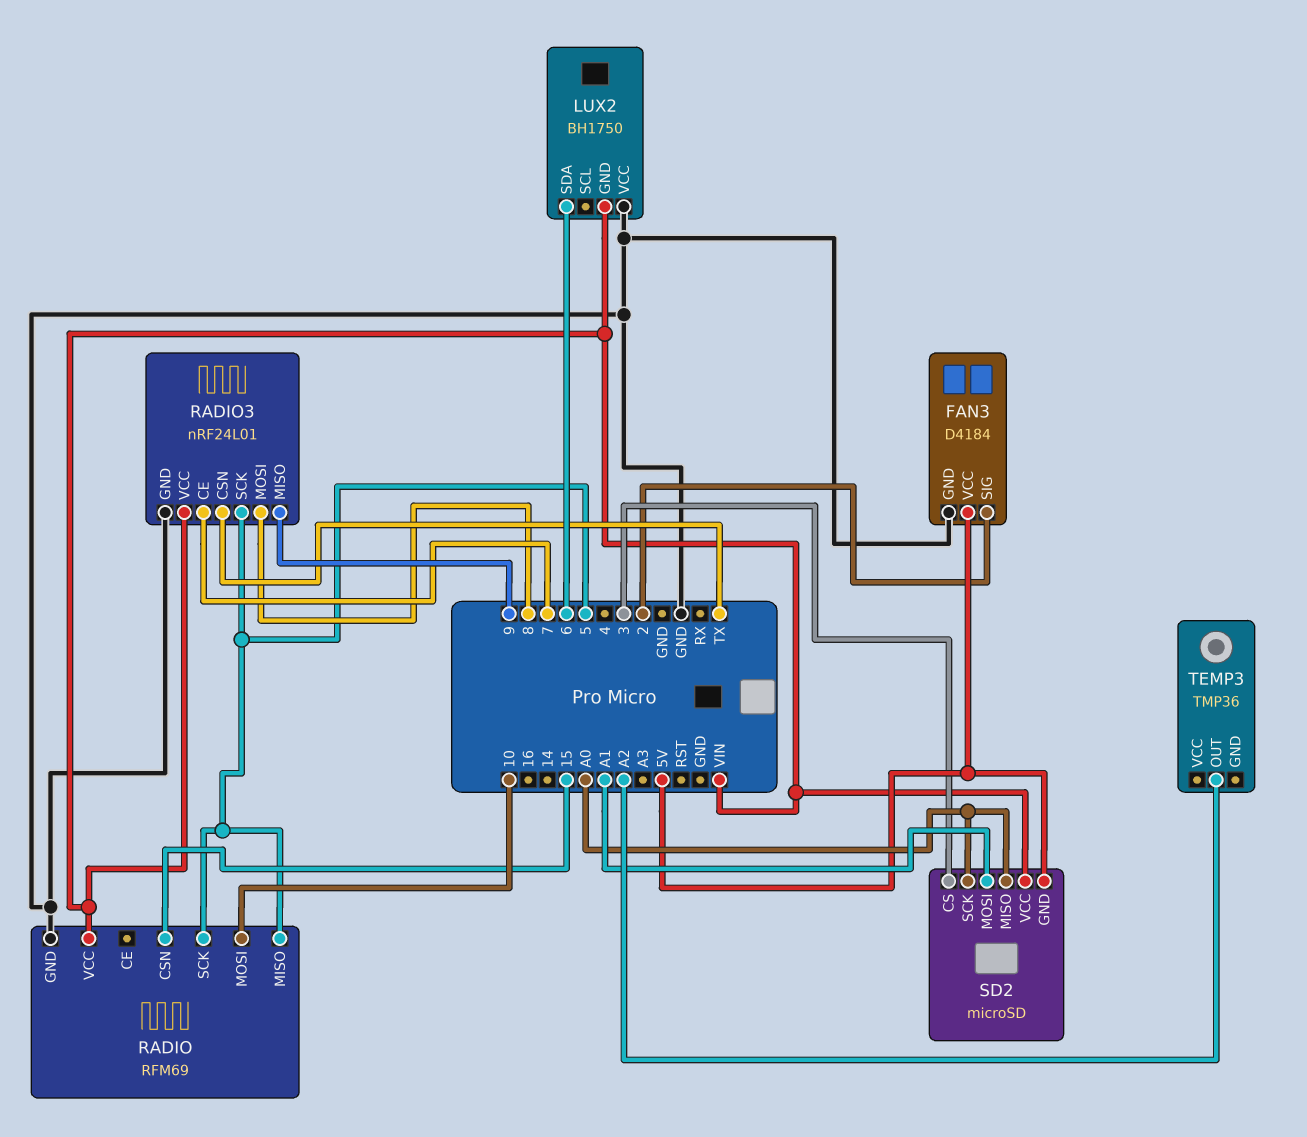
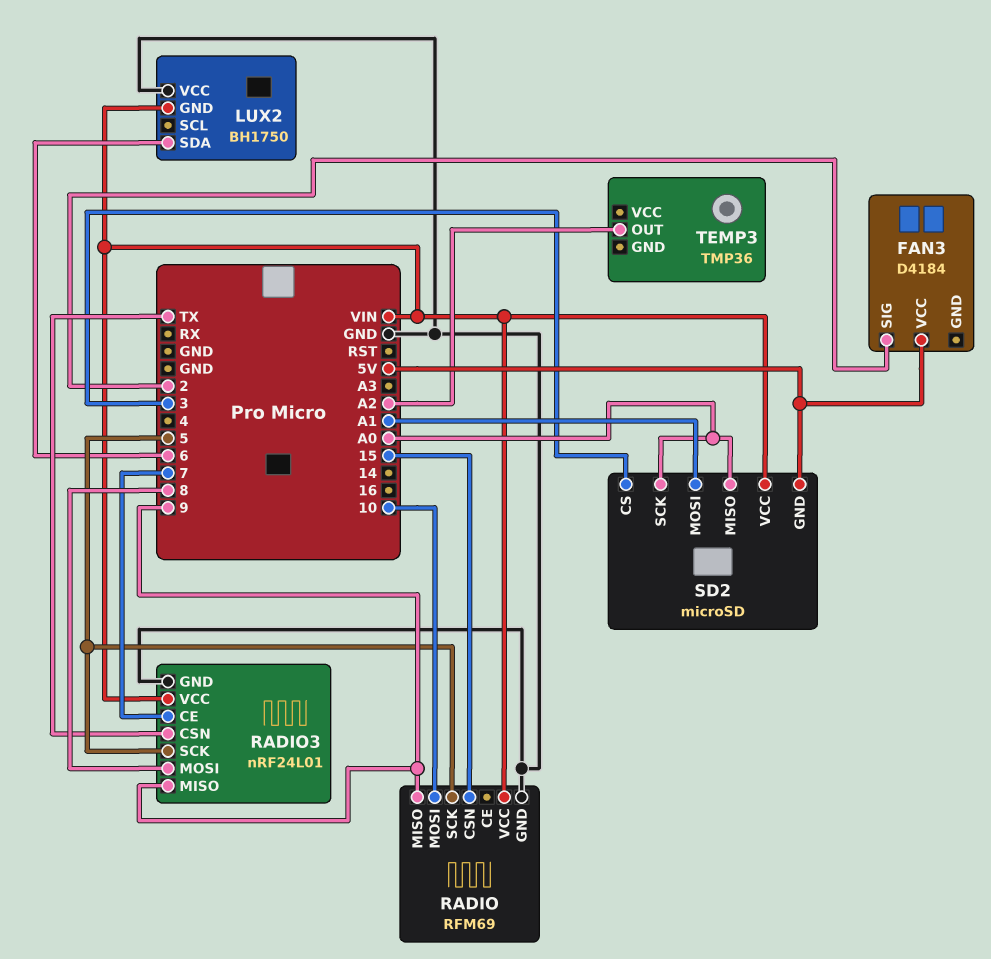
FAN3 pin GND: GND -> none
RADIO pin MISO: 5 -> 9

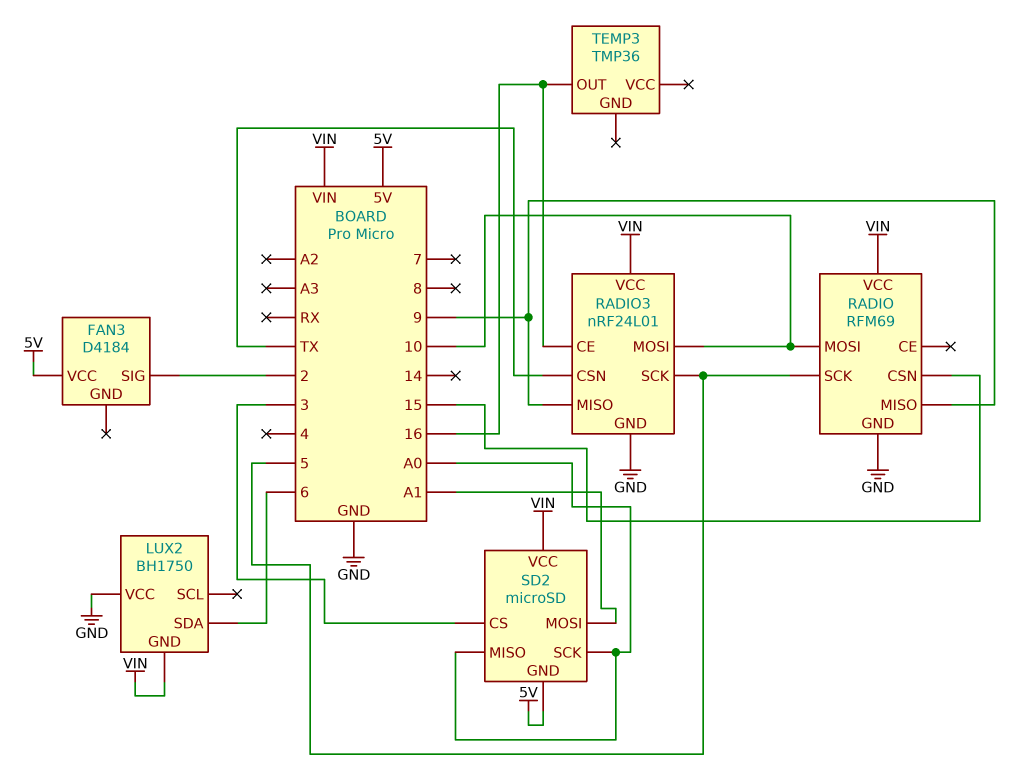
RADIO3 pin CE: 7 -> 16
RADIO3 pin MOSI: 8 -> 10
TEMP3 pin OUT: A2 -> 16

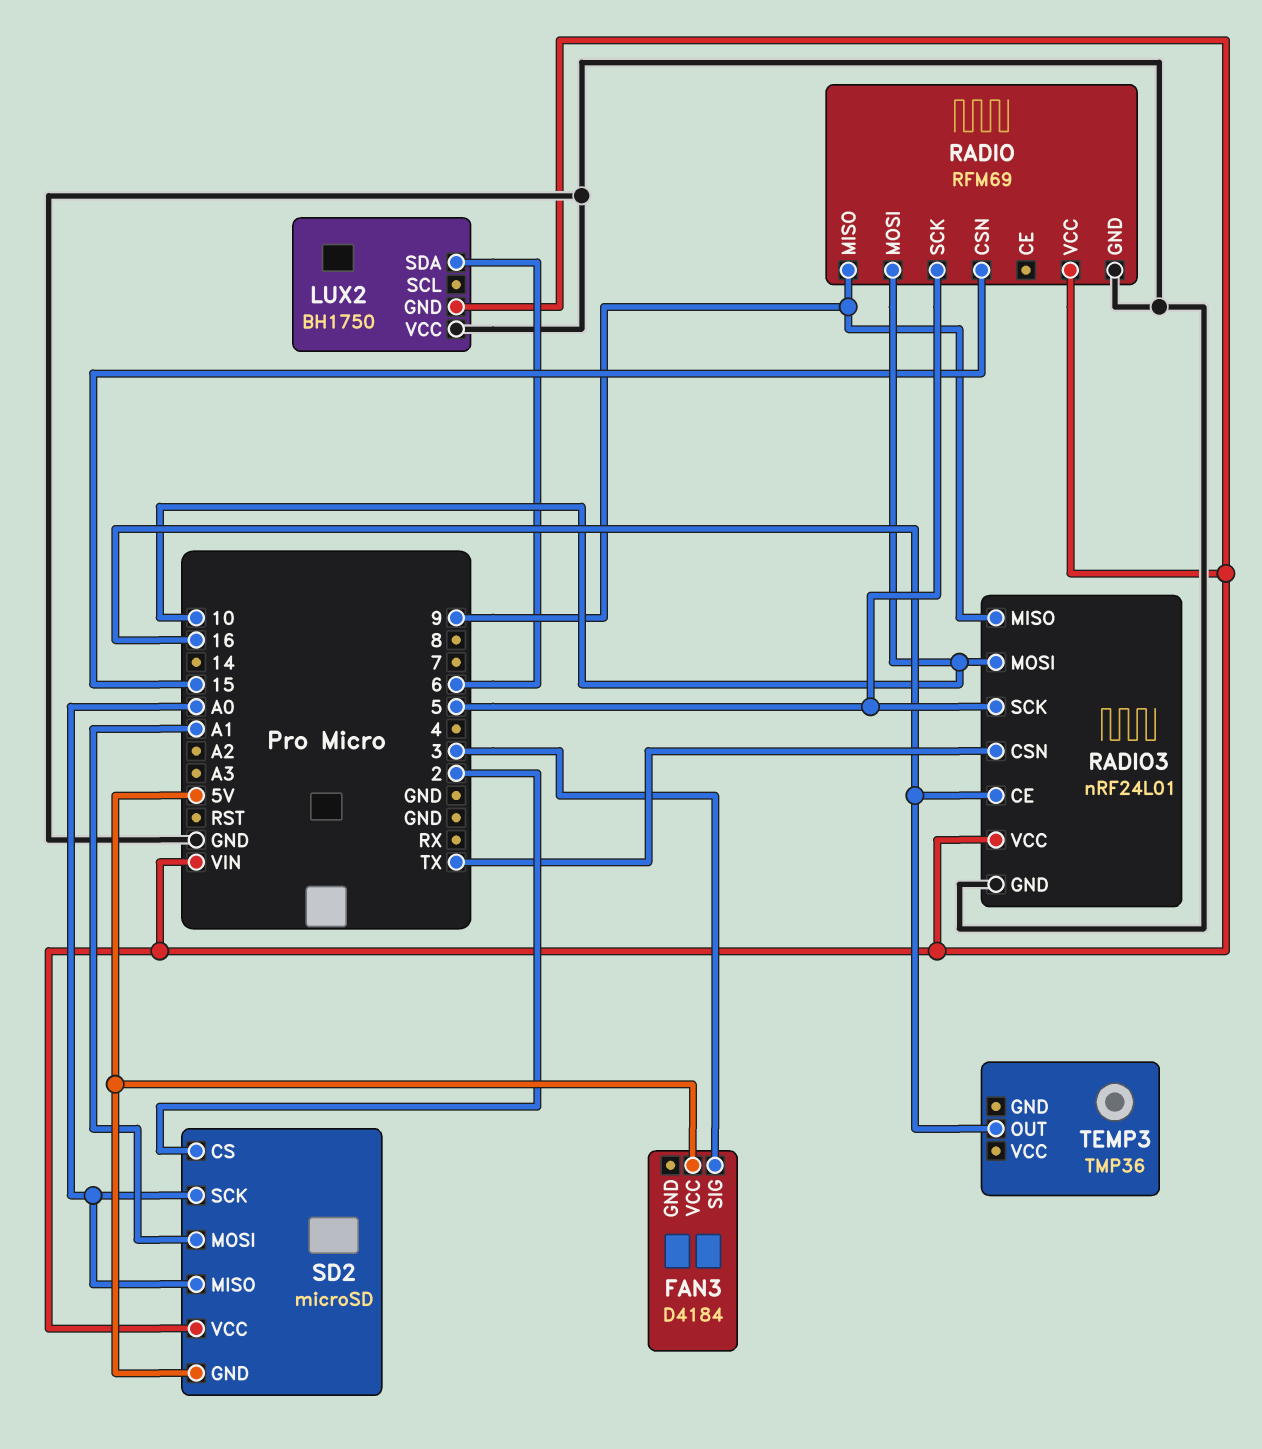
FAN3 pin SIG: 2 -> 3
SD2 pin CS: 3 -> 2

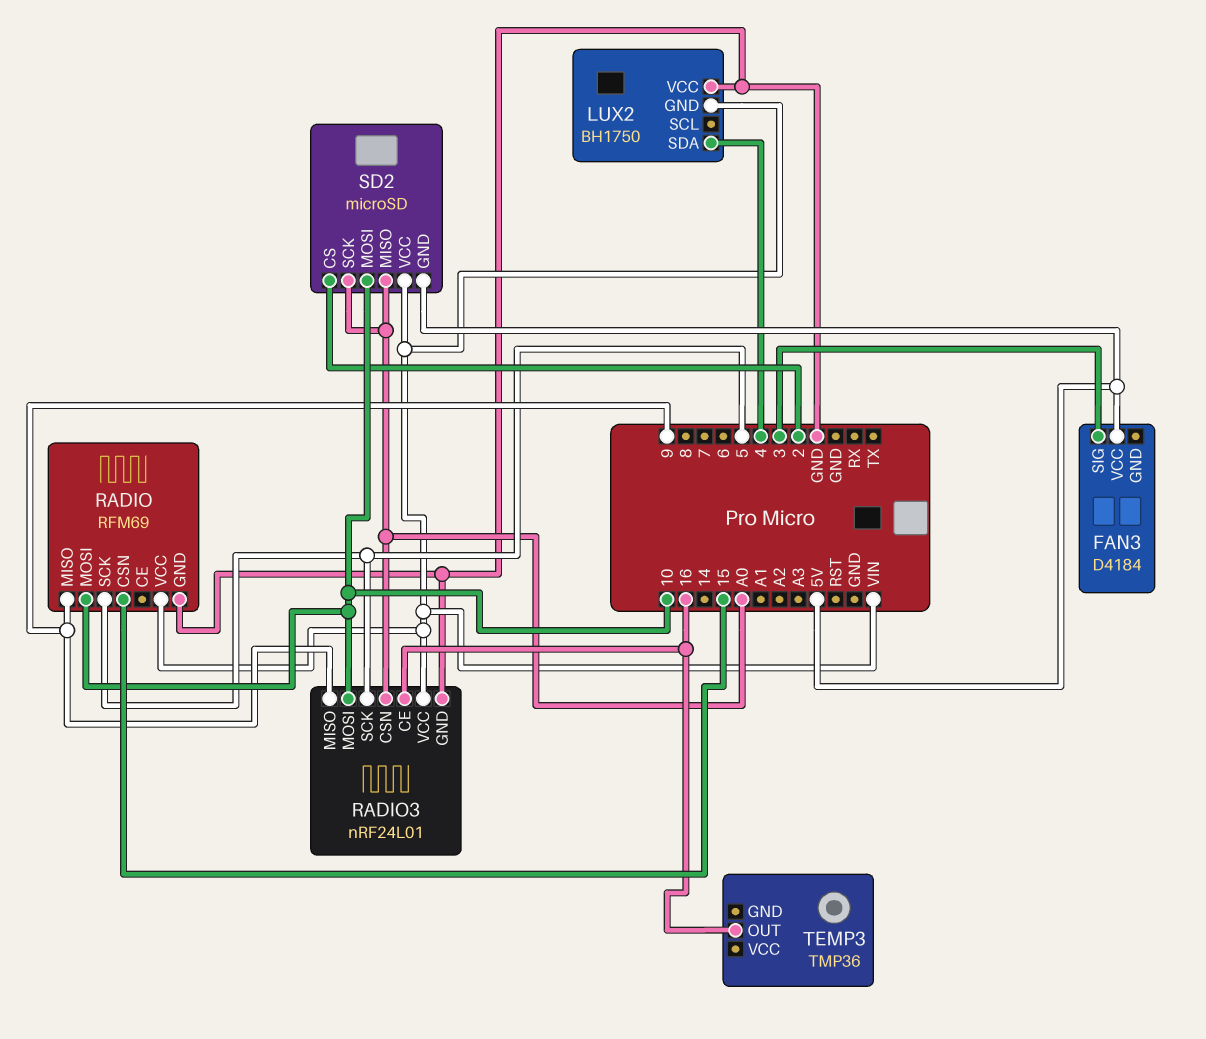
LUX2 pin SDA: 6 -> 4
RADIO3 pin CSN: TX -> A0
SD2 pin MOSI: A1 -> 10

